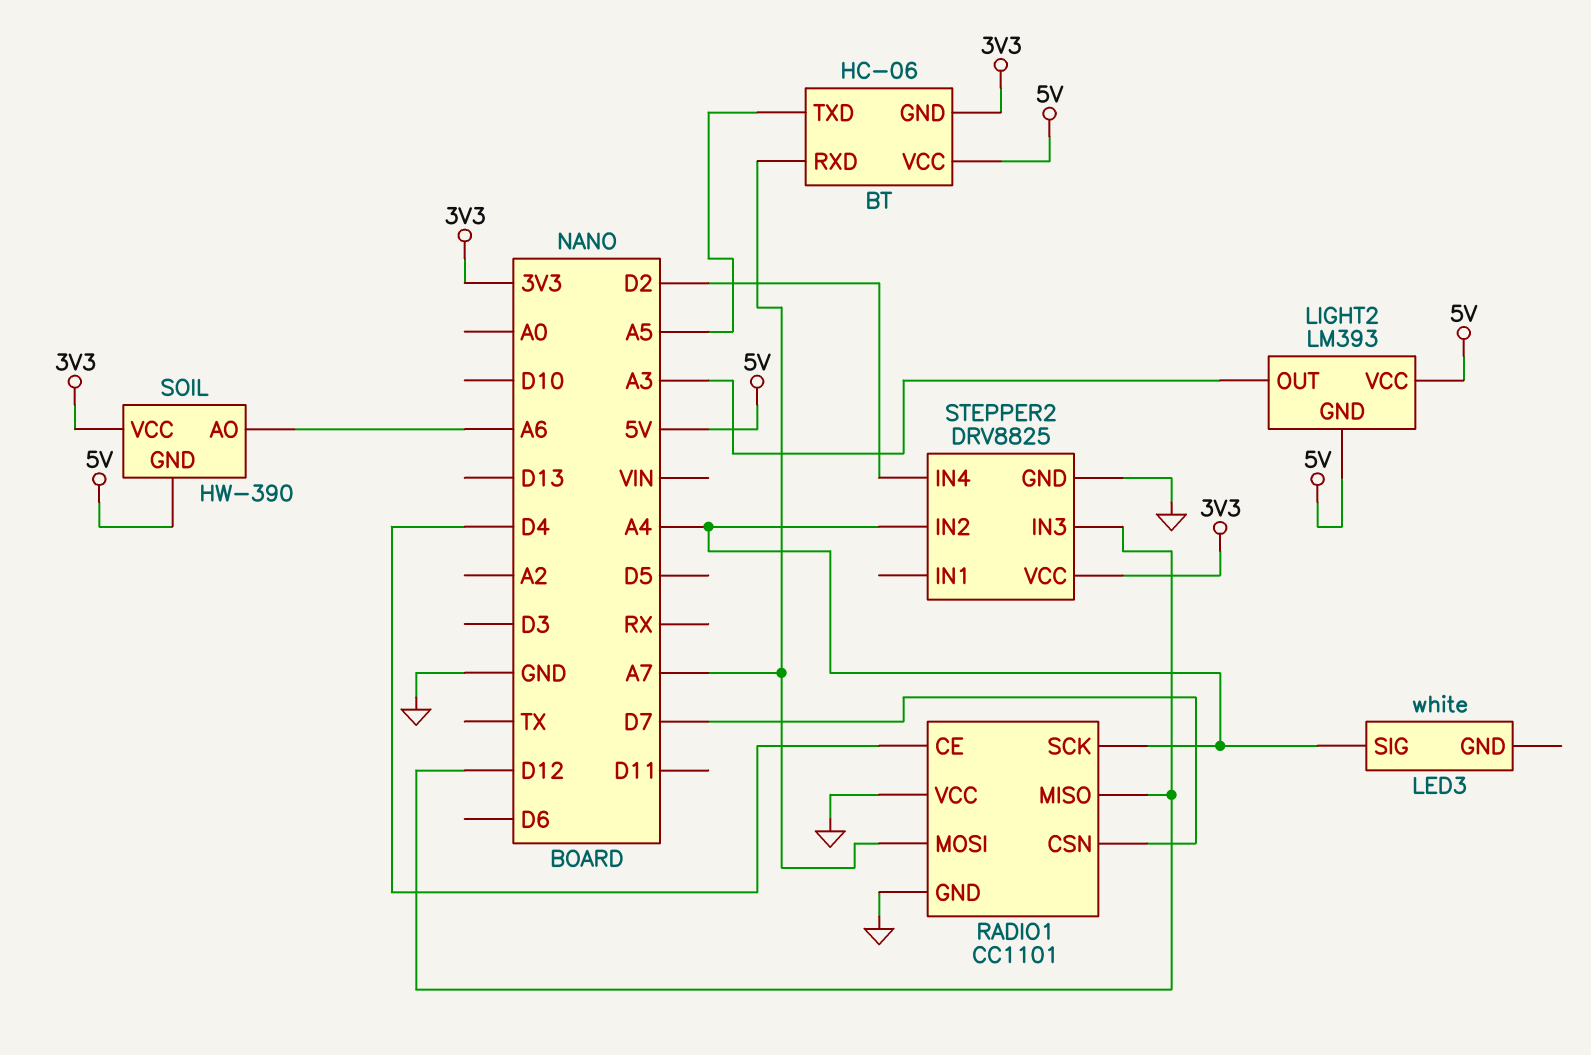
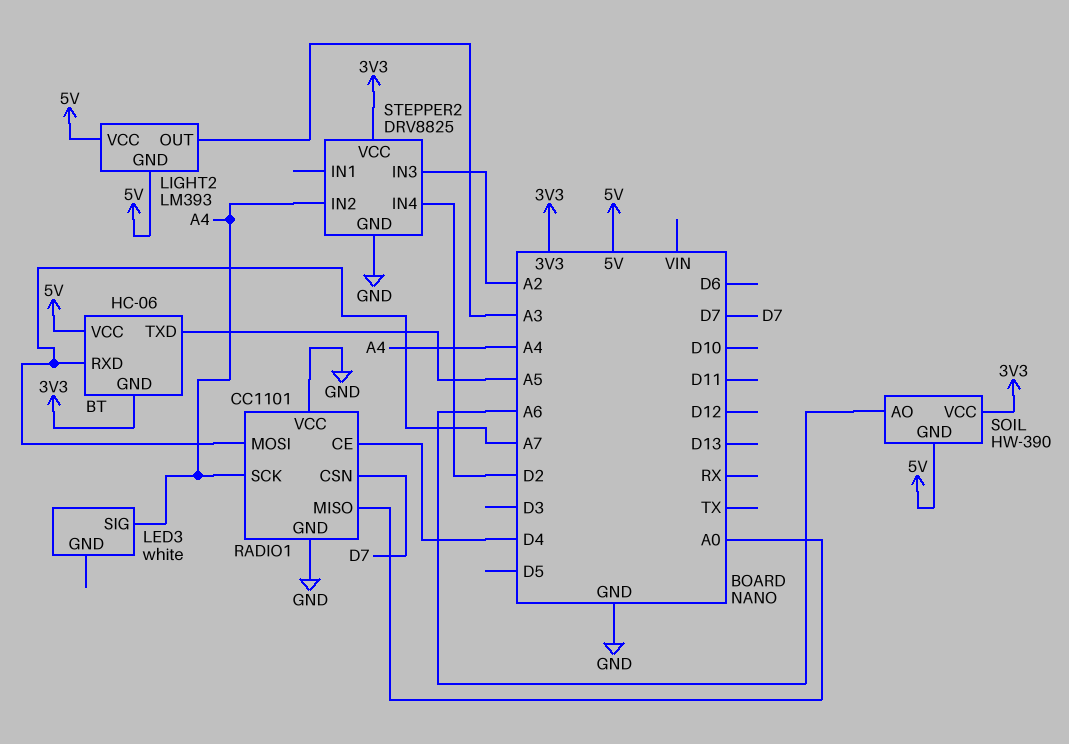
RADIO1 pin MISO: D12 -> A0
STEPPER2 pin IN3: D12 -> A2

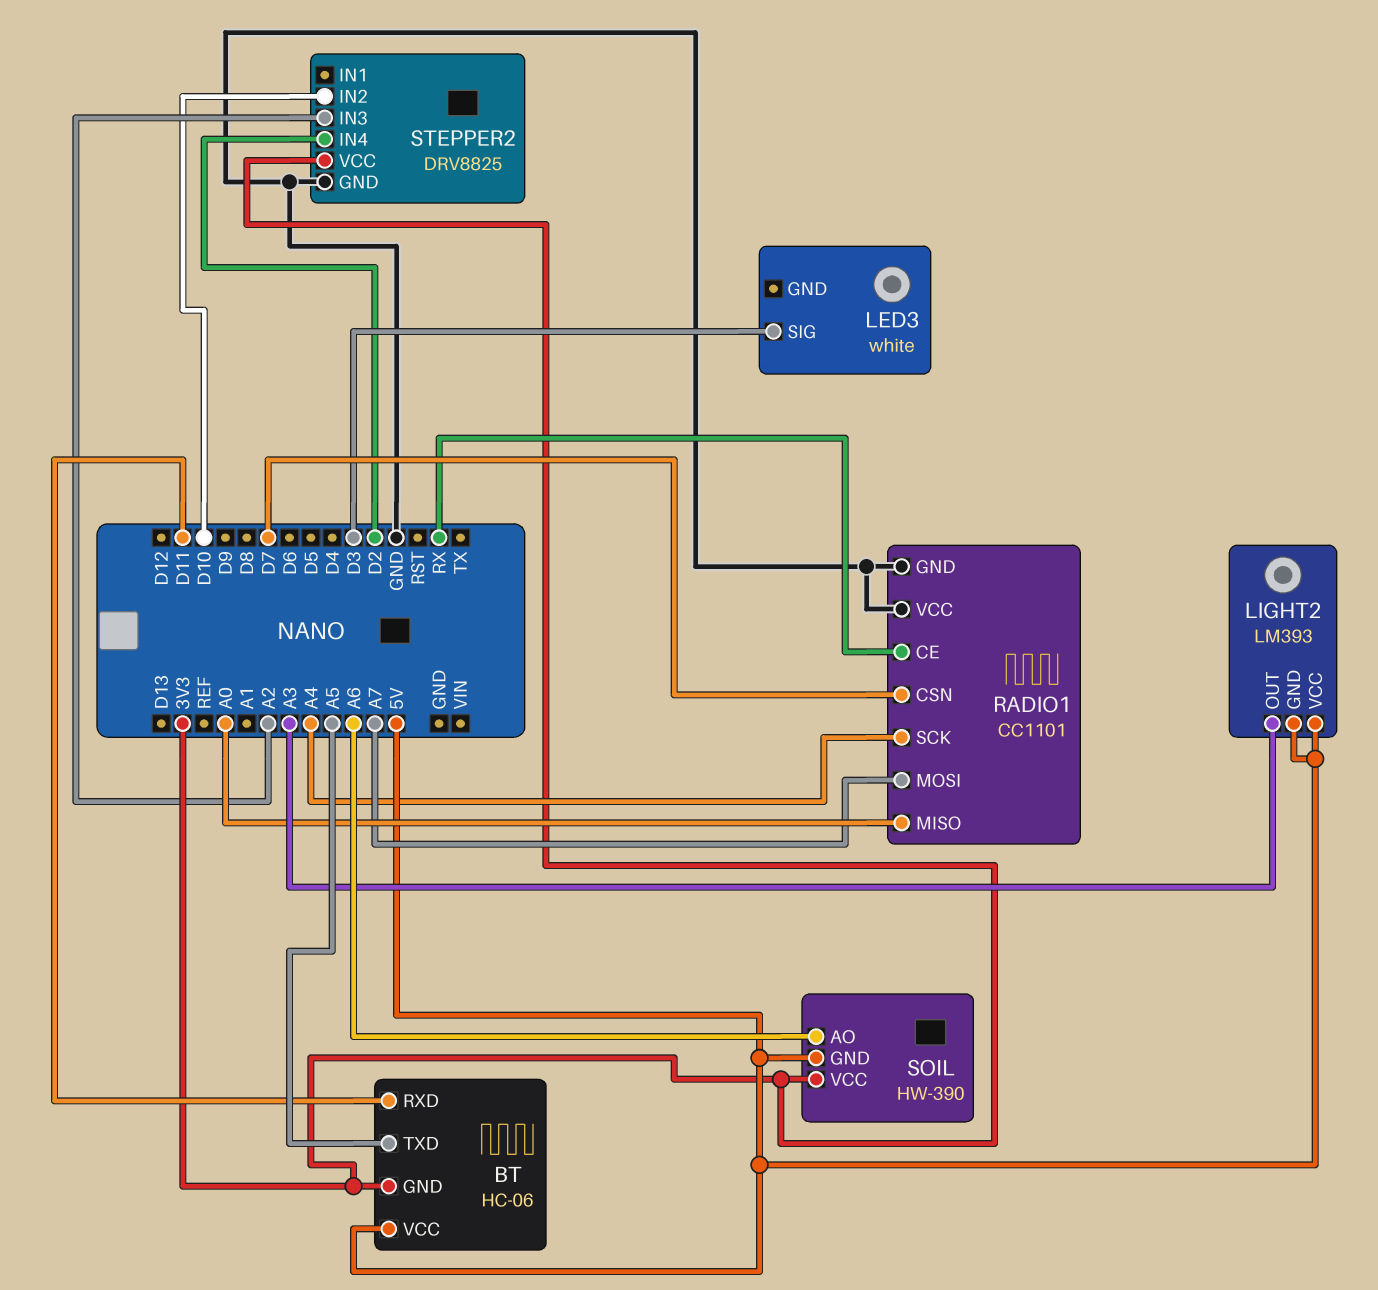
BT pin RXD: A7 -> D11
LED3 pin SIG: A4 -> D3
RADIO1 pin CE: D4 -> RX
STEPPER2 pin IN2: A4 -> D10

